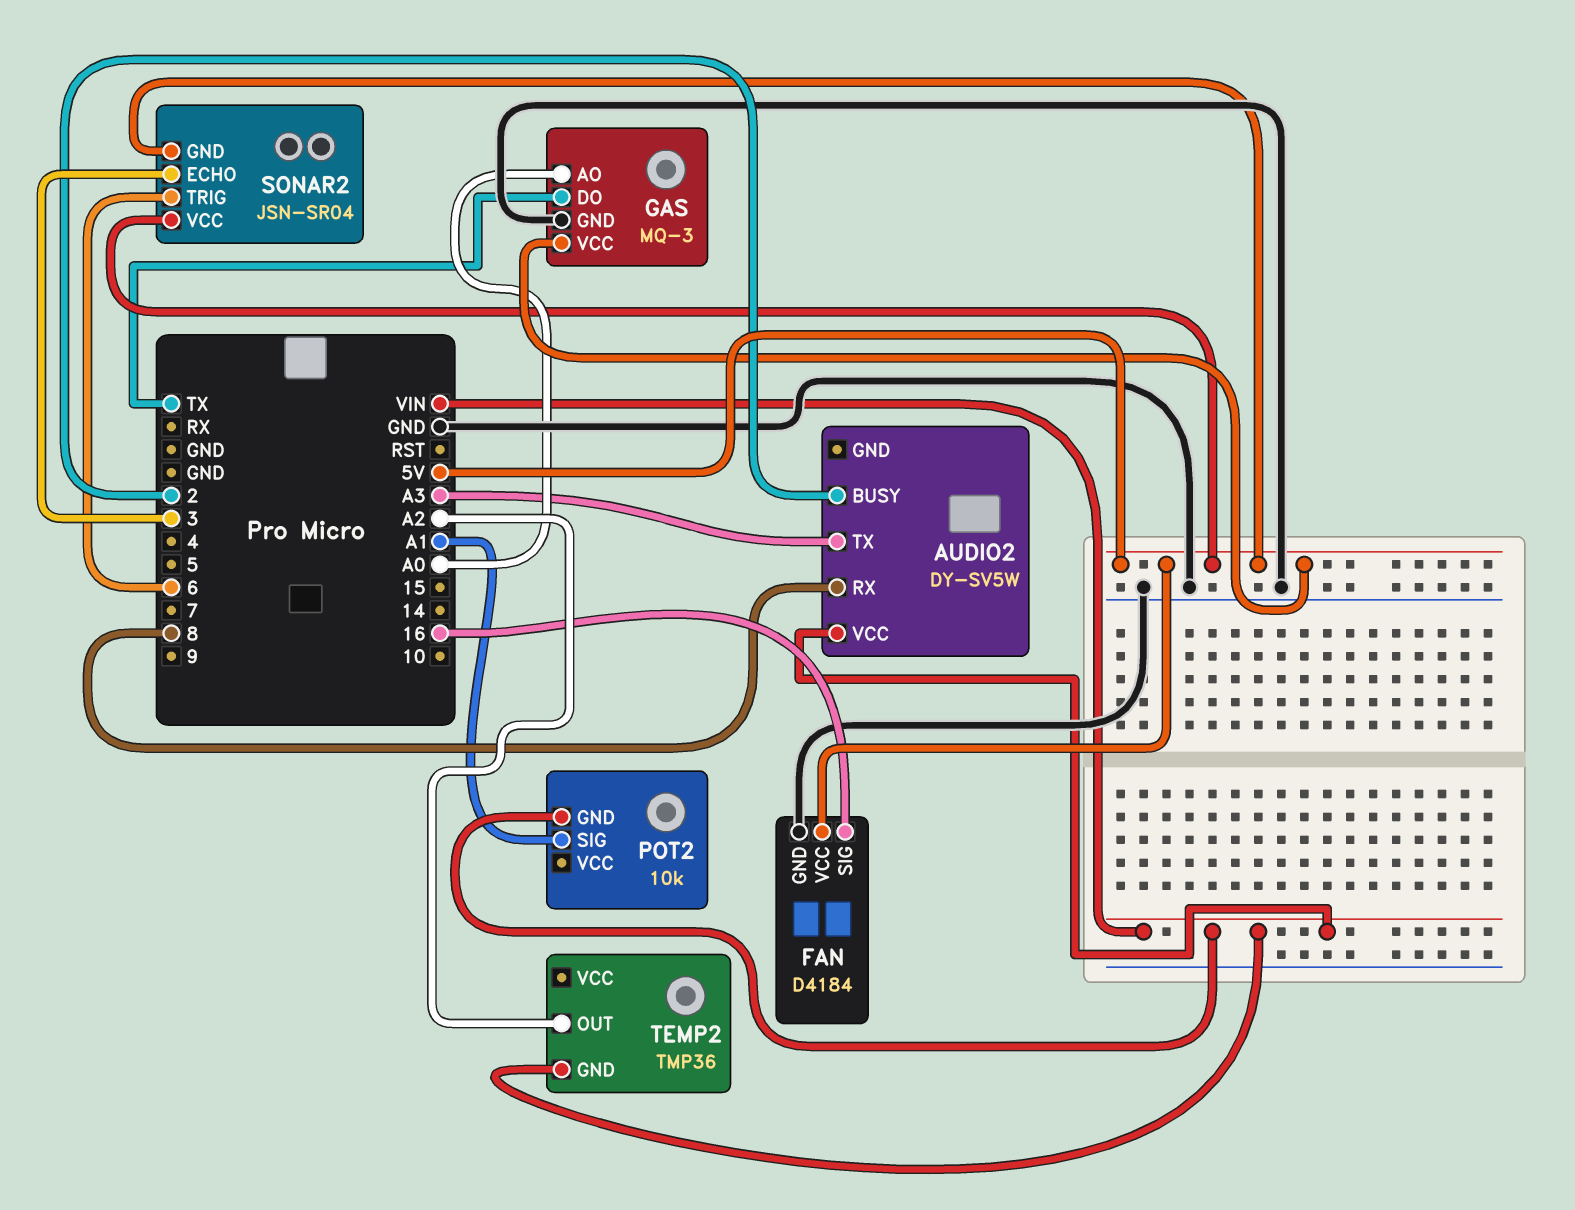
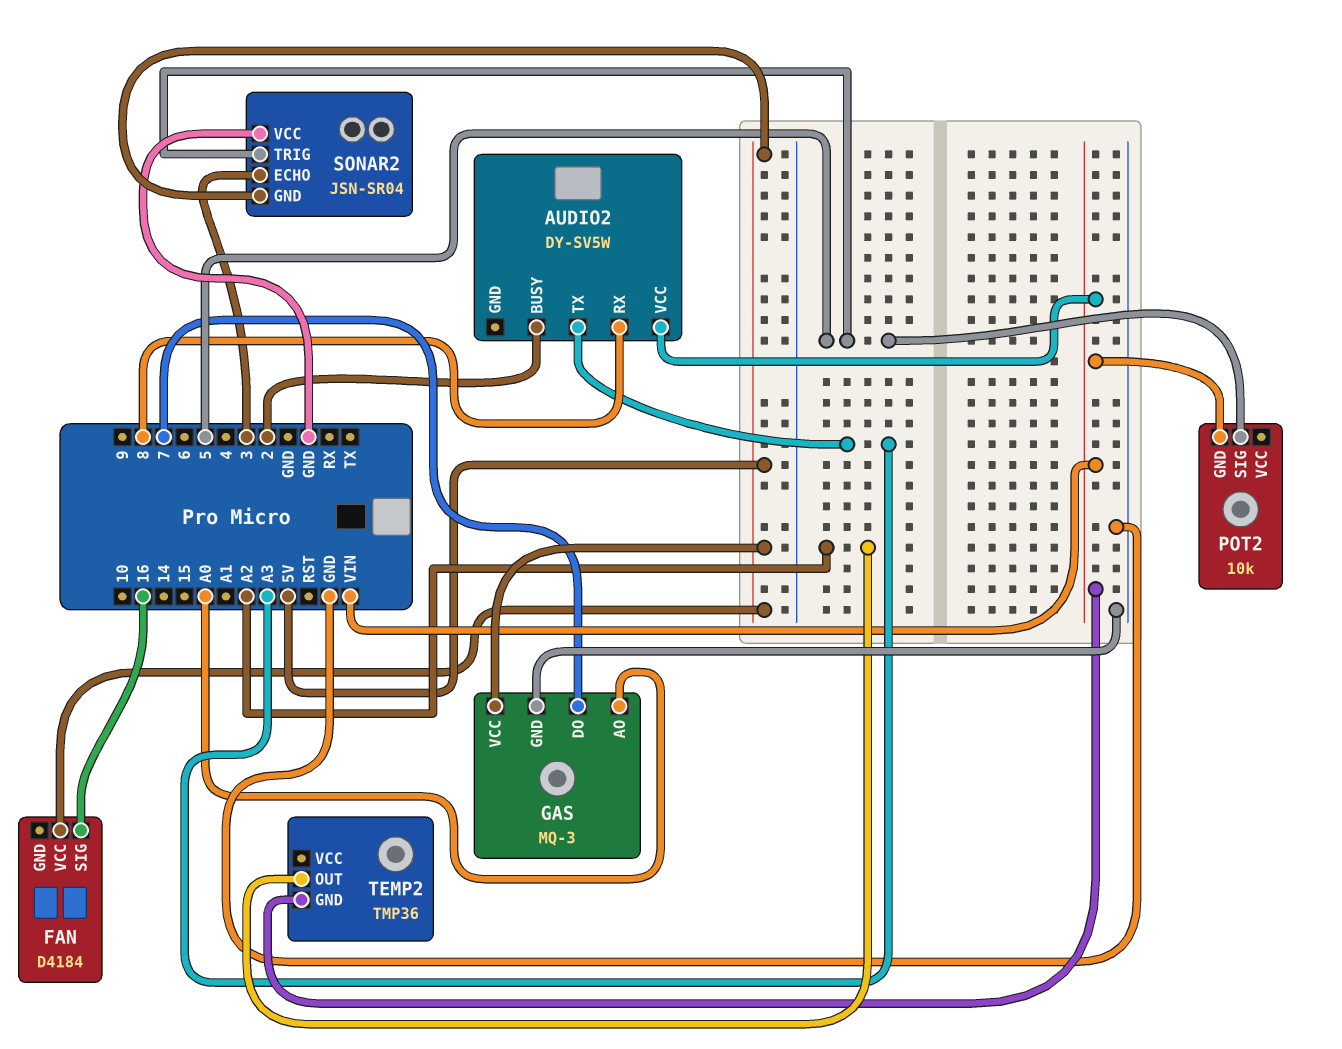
FAN pin GND: GND -> none
GAS pin DO: TX -> 7
POT2 pin SIG: A1 -> 5
SONAR2 pin TRIG: 6 -> 5
SONAR2 pin VCC: 5V -> GND

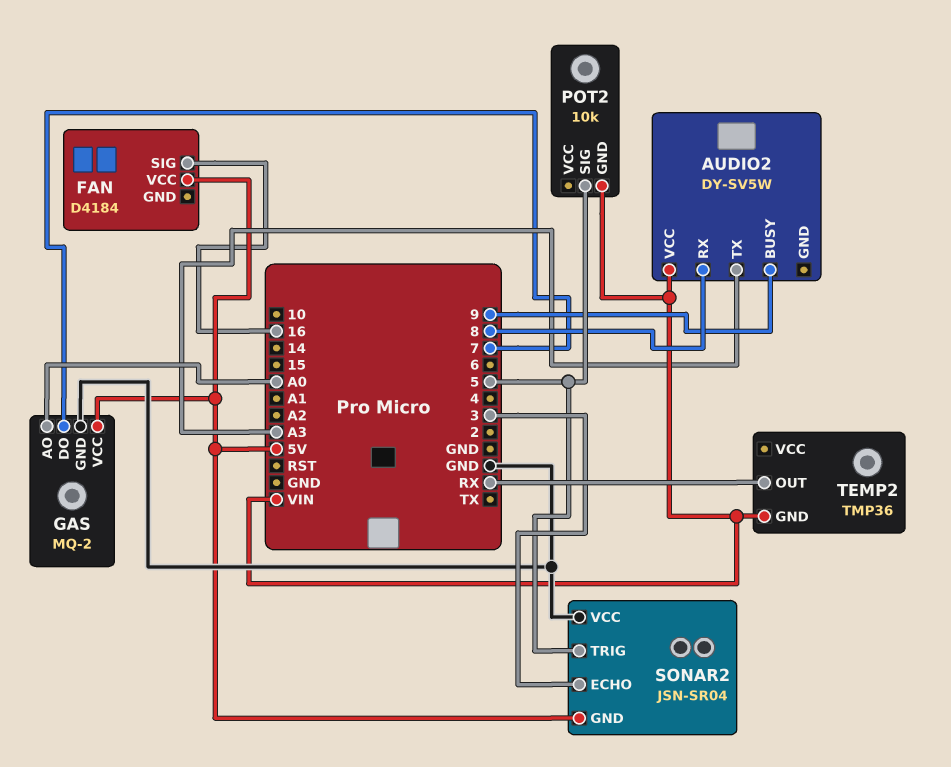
AUDIO2 pin BUSY: 2 -> 9
GAS: MQ-3 -> MQ-2
TEMP2 pin OUT: A2 -> RX

